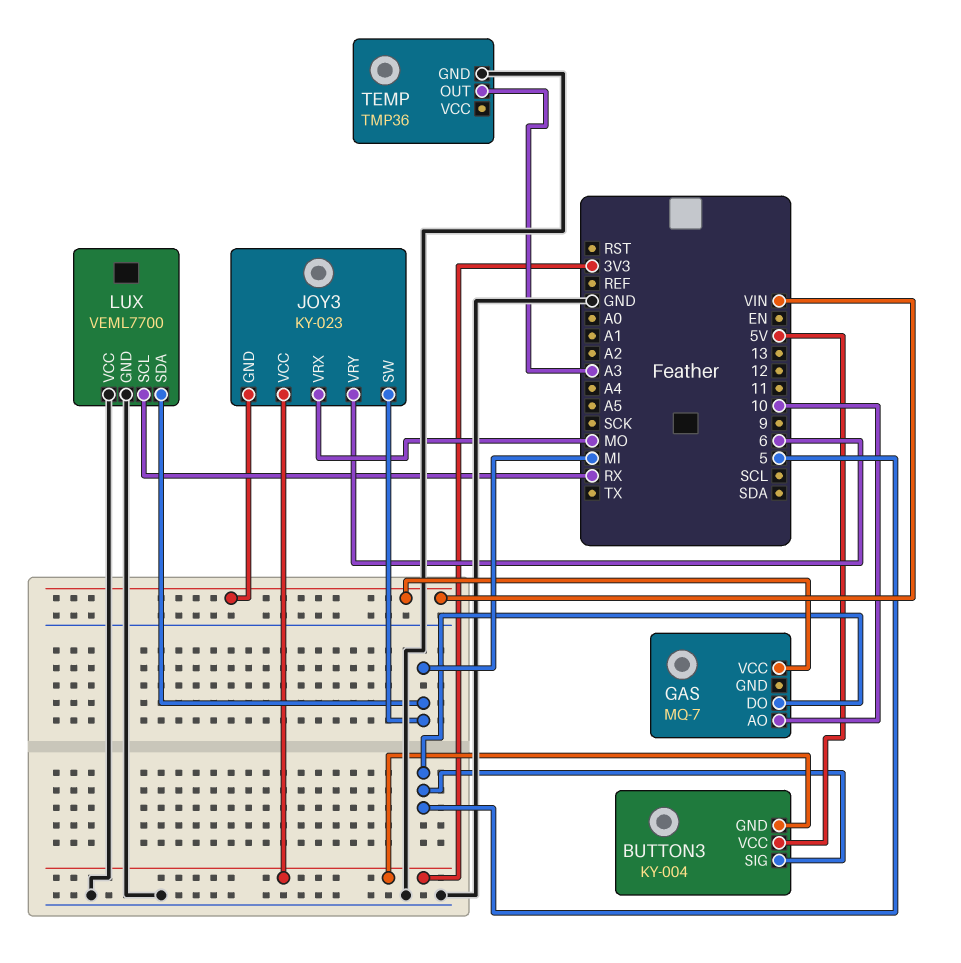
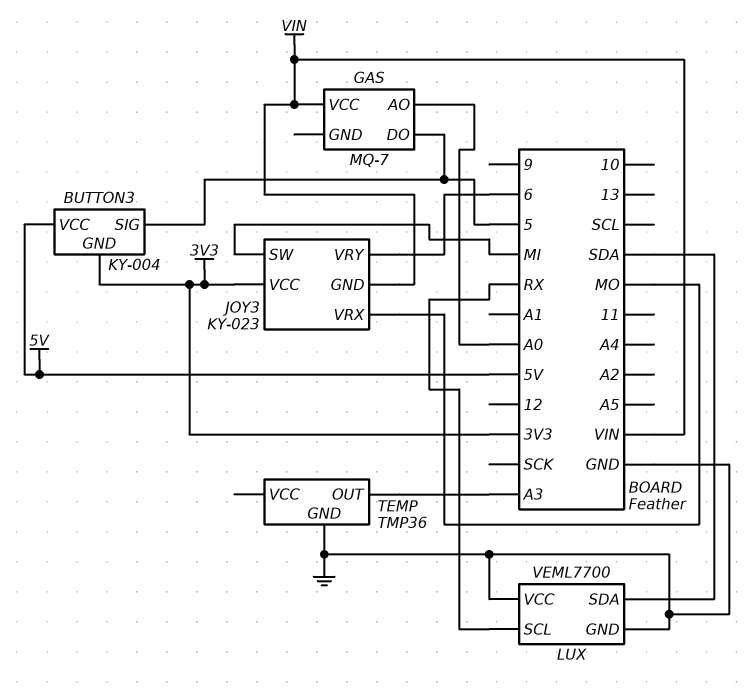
GAS pin AO: 10 -> A0
LUX pin SDA: MI -> SDA

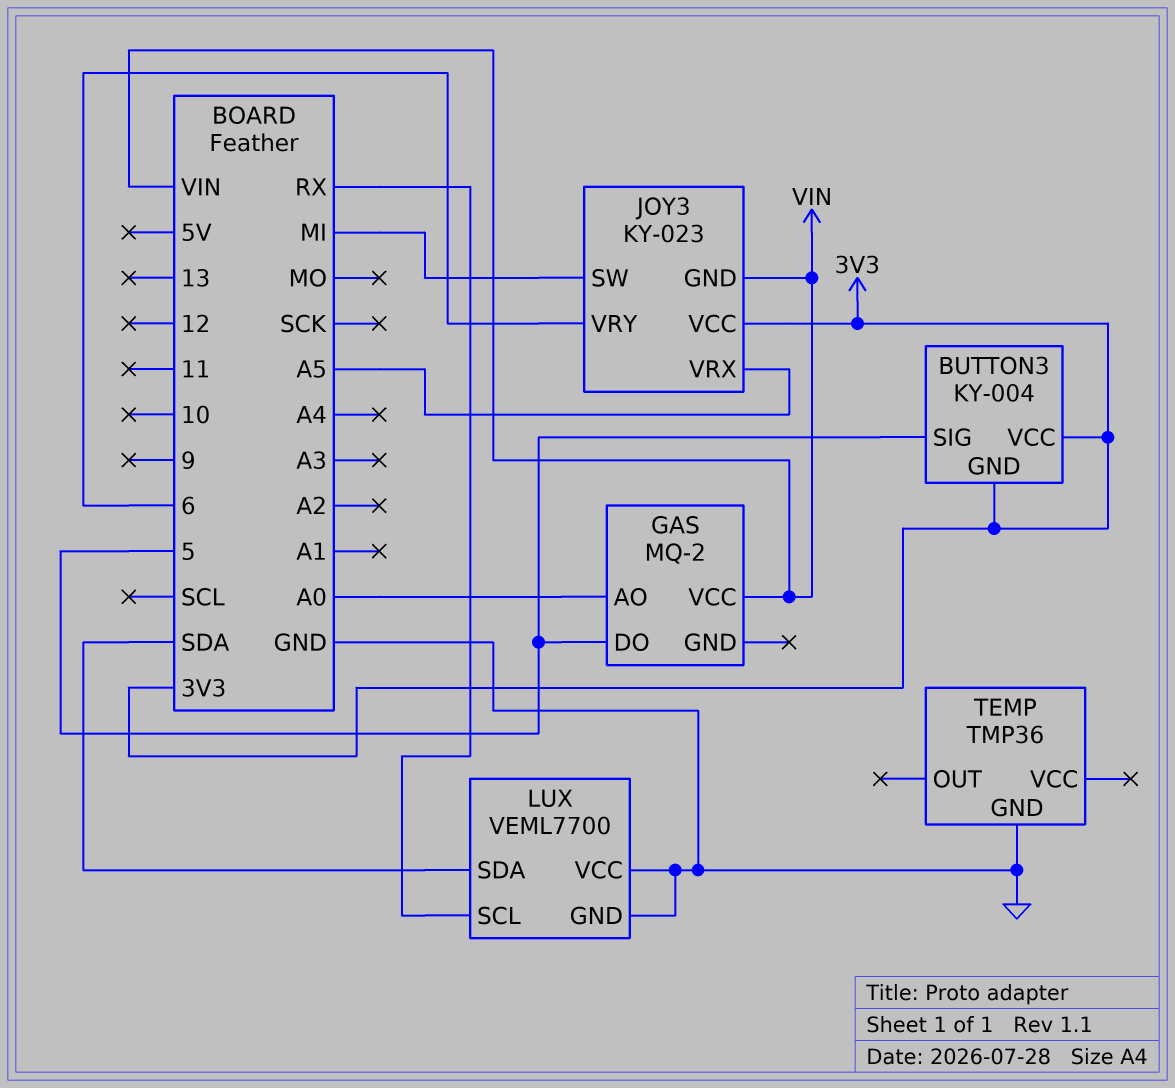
BUTTON3 pin VCC: 5V -> 3V3
GAS: MQ-7 -> MQ-2
JOY3 pin VRX: MO -> A5
TEMP pin OUT: A3 -> none

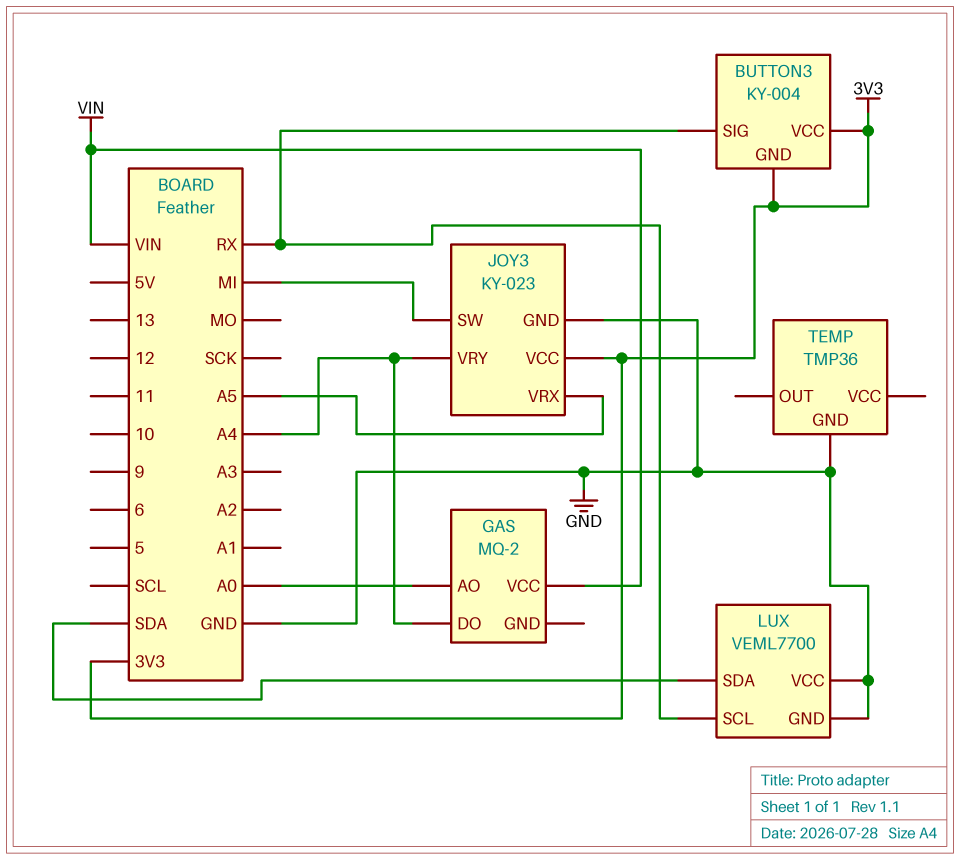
BUTTON3 pin SIG: 5 -> RX
GAS pin DO: 5 -> A4
JOY3 pin GND: VIN -> GND
JOY3 pin VRY: 6 -> A4

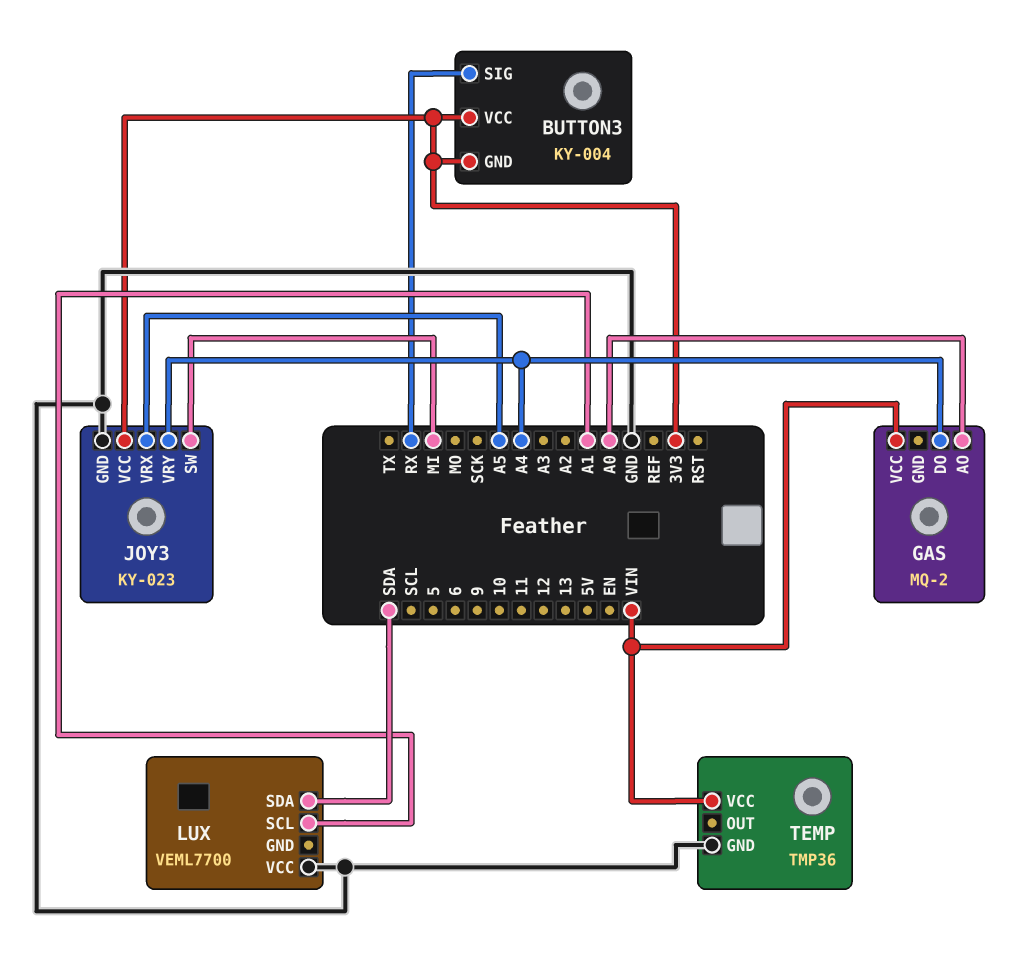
LUX pin GND: GND -> none
LUX pin SCL: RX -> A1
TEMP pin VCC: none -> VIN

